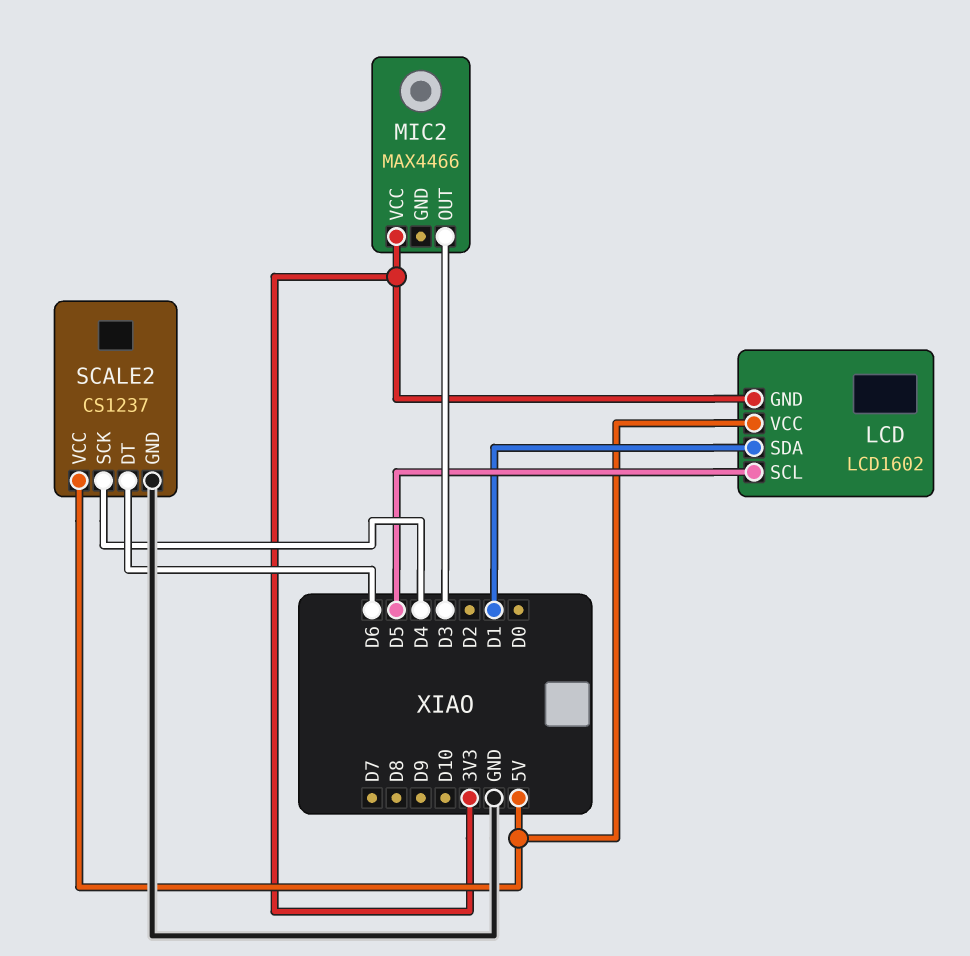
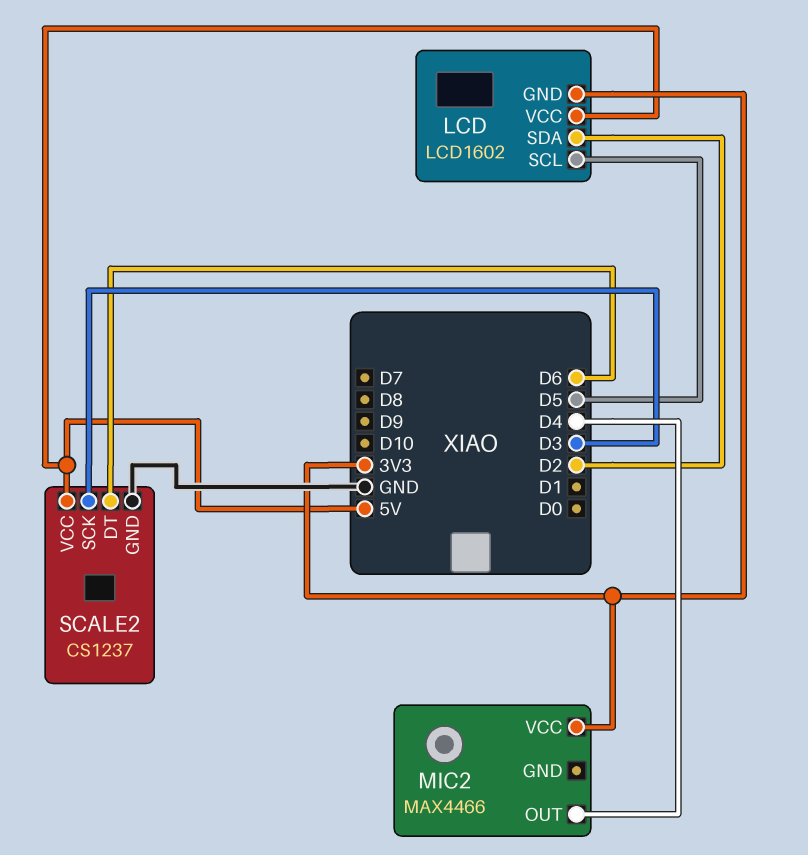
LCD pin SDA: D1 -> D2
MIC2 pin OUT: D3 -> D4
SCALE2 pin SCK: D4 -> D3

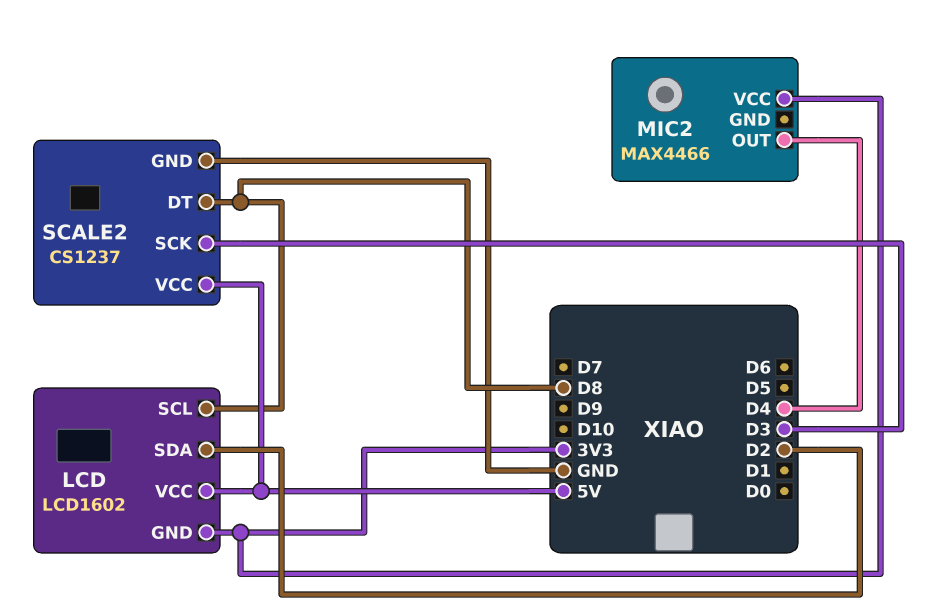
LCD pin SCL: D5 -> D8
SCALE2 pin DT: D6 -> D8

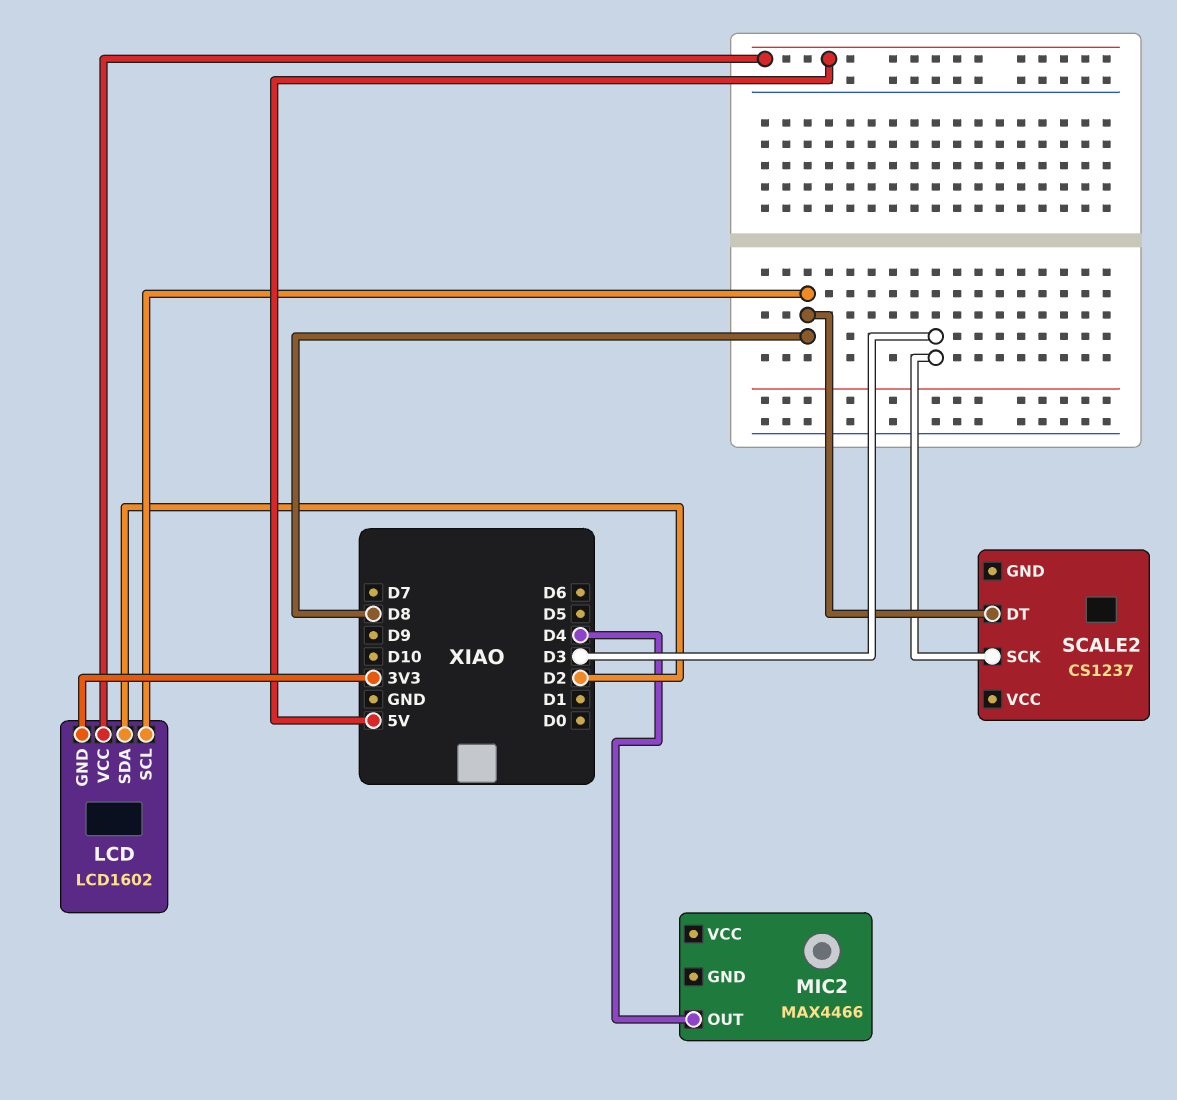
MIC2 pin VCC: 3V3 -> none
SCALE2 pin GND: GND -> none
SCALE2 pin VCC: 5V -> none

